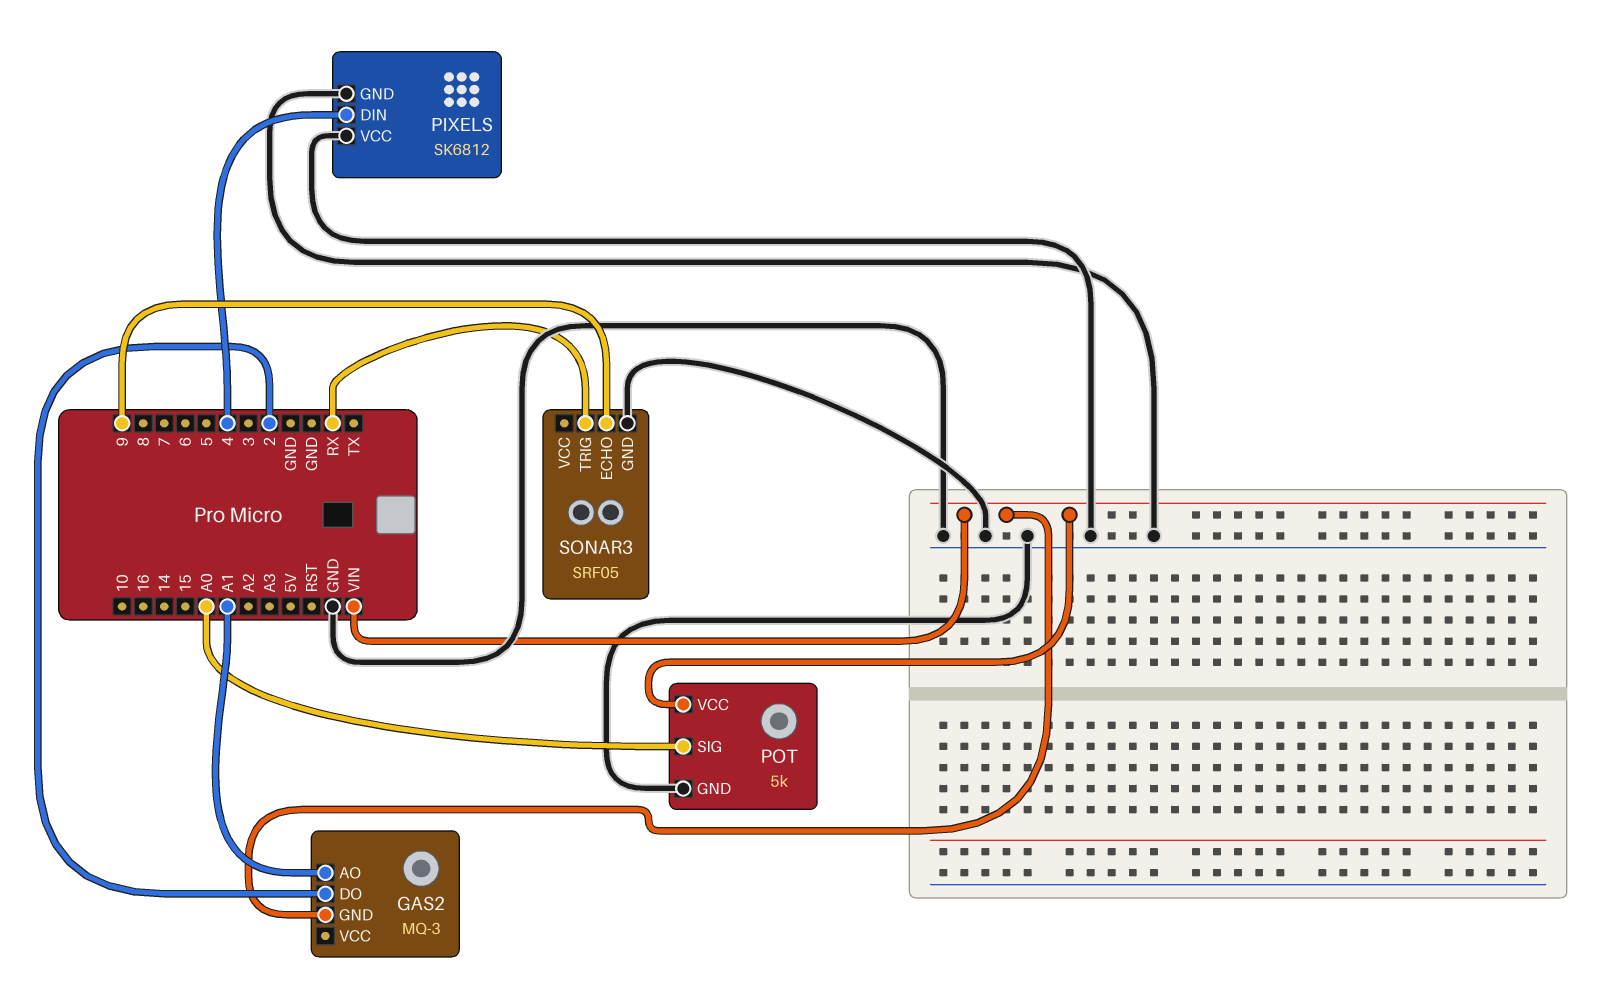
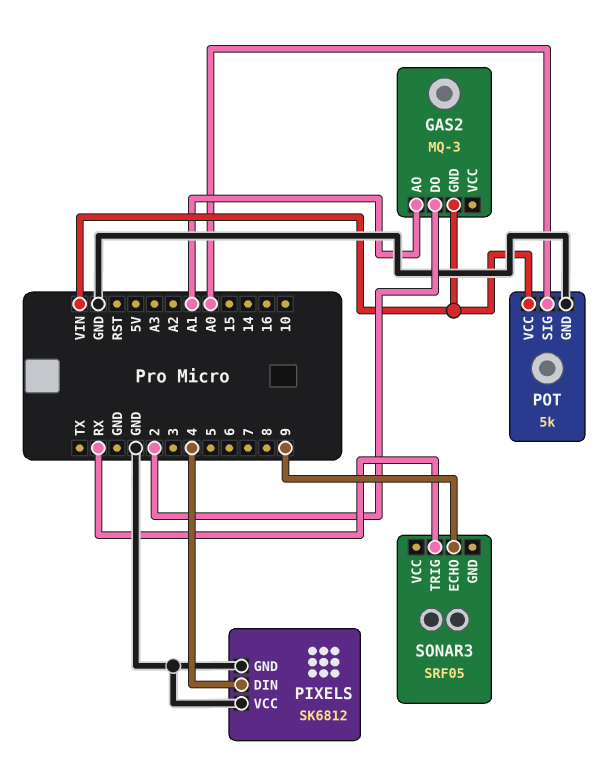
SONAR3 pin GND: GND -> none

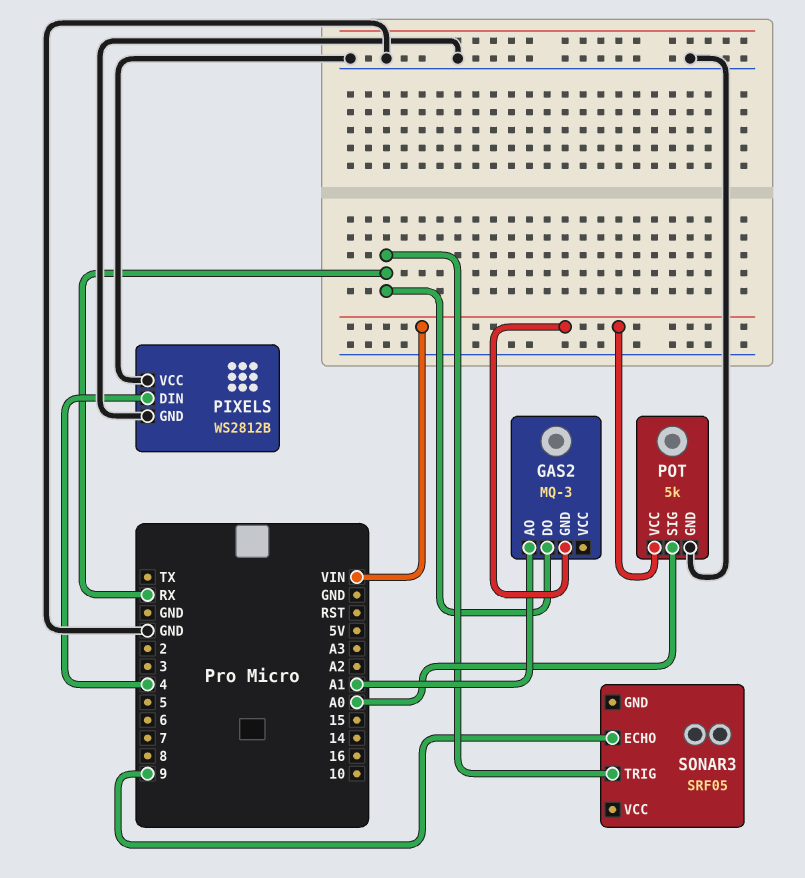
GAS2 pin DO: 2 -> RX
PIXELS: SK6812 -> WS2812B

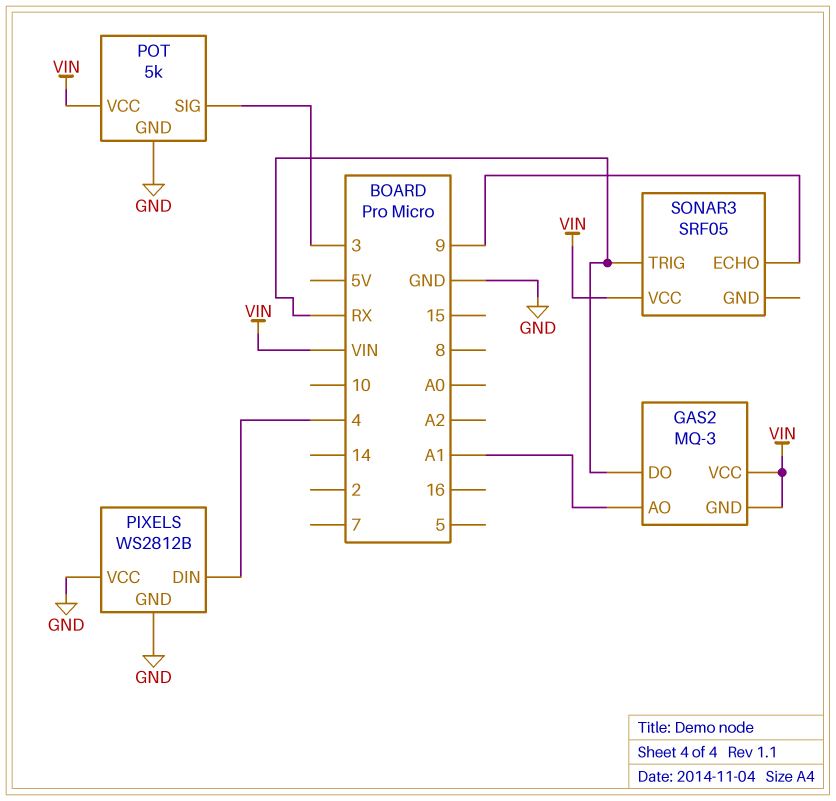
GAS2 pin VCC: none -> VIN
POT pin SIG: A0 -> 3
SONAR3 pin VCC: none -> VIN

